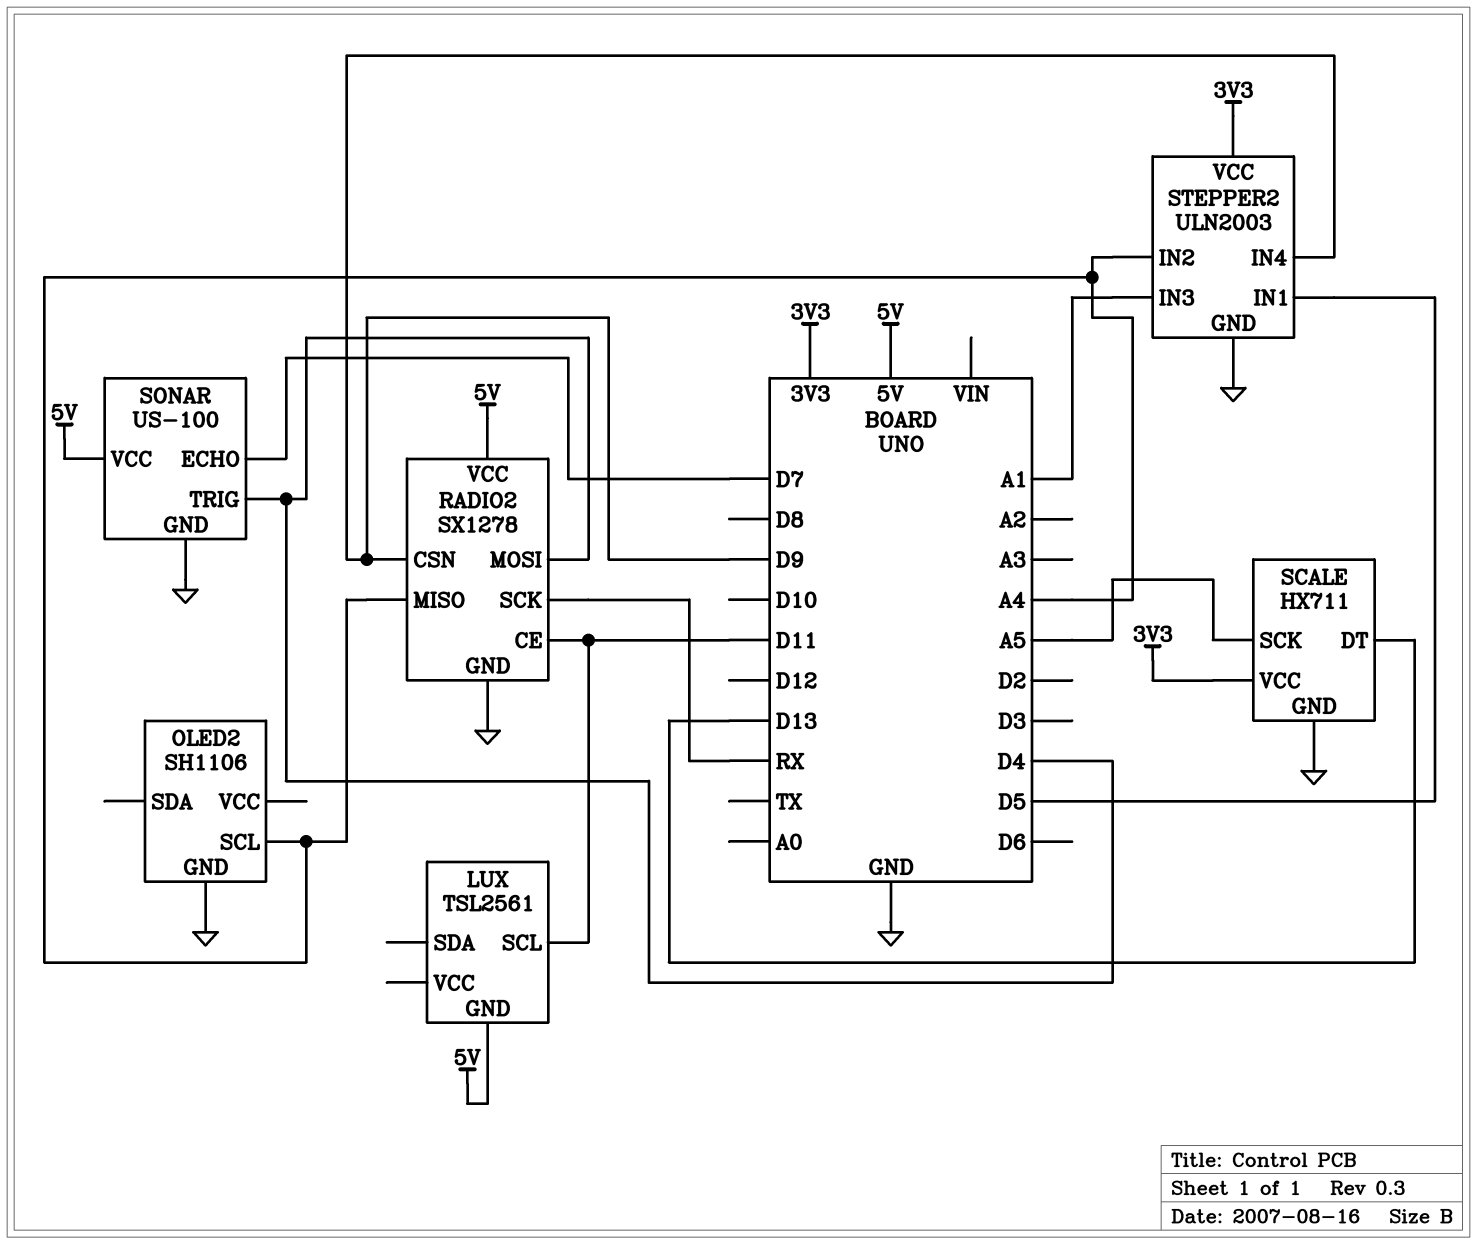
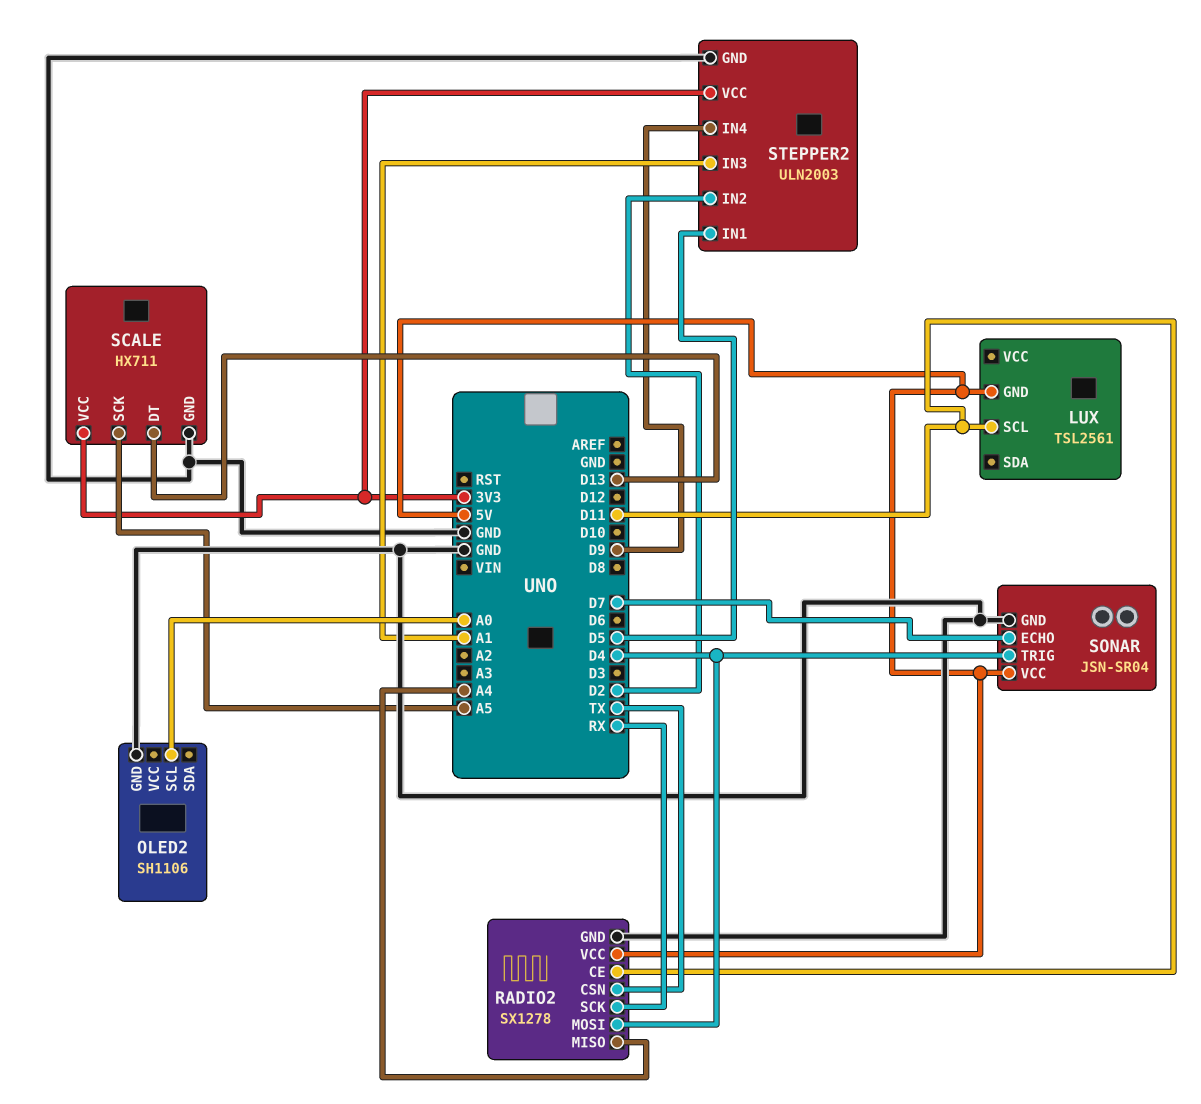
OLED2 pin SCL: A4 -> A0
RADIO2 pin CSN: D9 -> TX
SONAR: US-100 -> JSN-SR04
STEPPER2 pin IN2: A4 -> D2

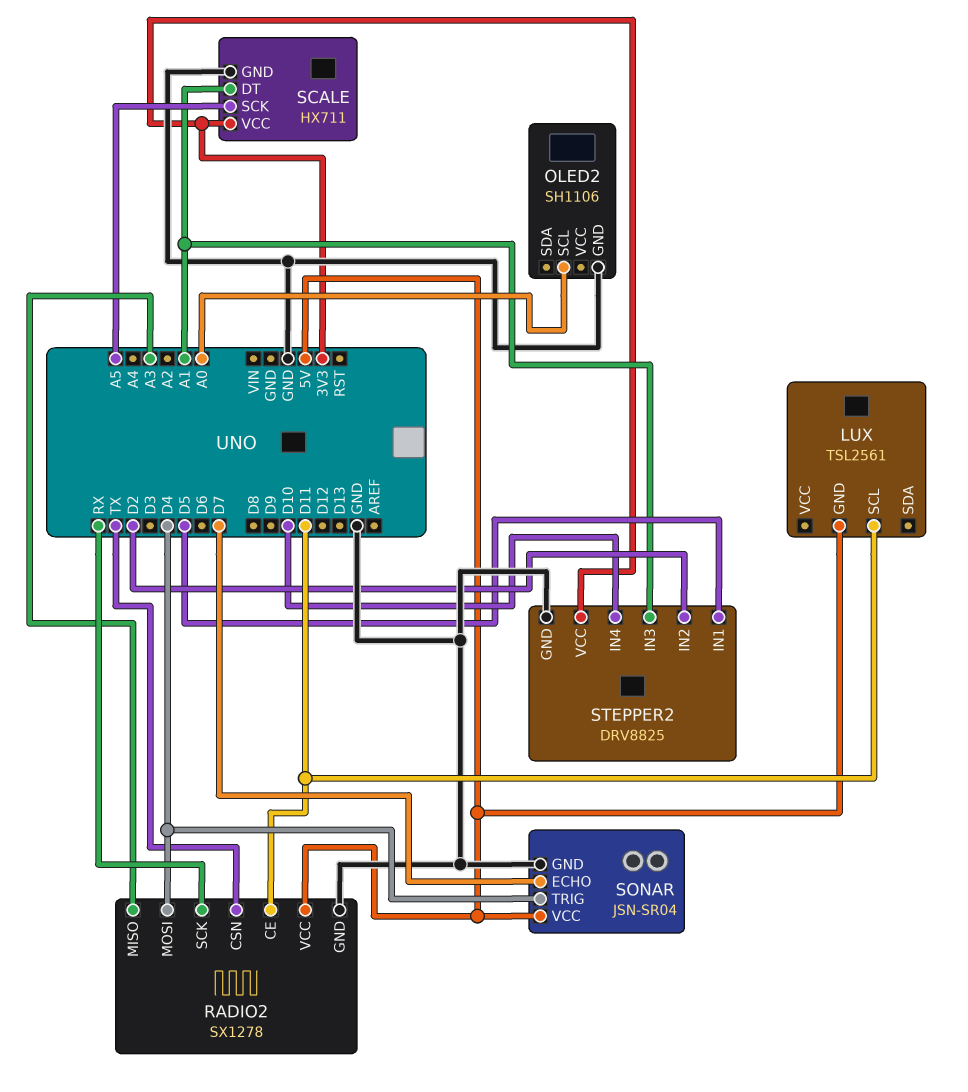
RADIO2 pin MISO: A4 -> A3
SCALE pin DT: D13 -> A1
STEPPER2: ULN2003 -> DRV8825
STEPPER2 pin IN4: D9 -> D10

